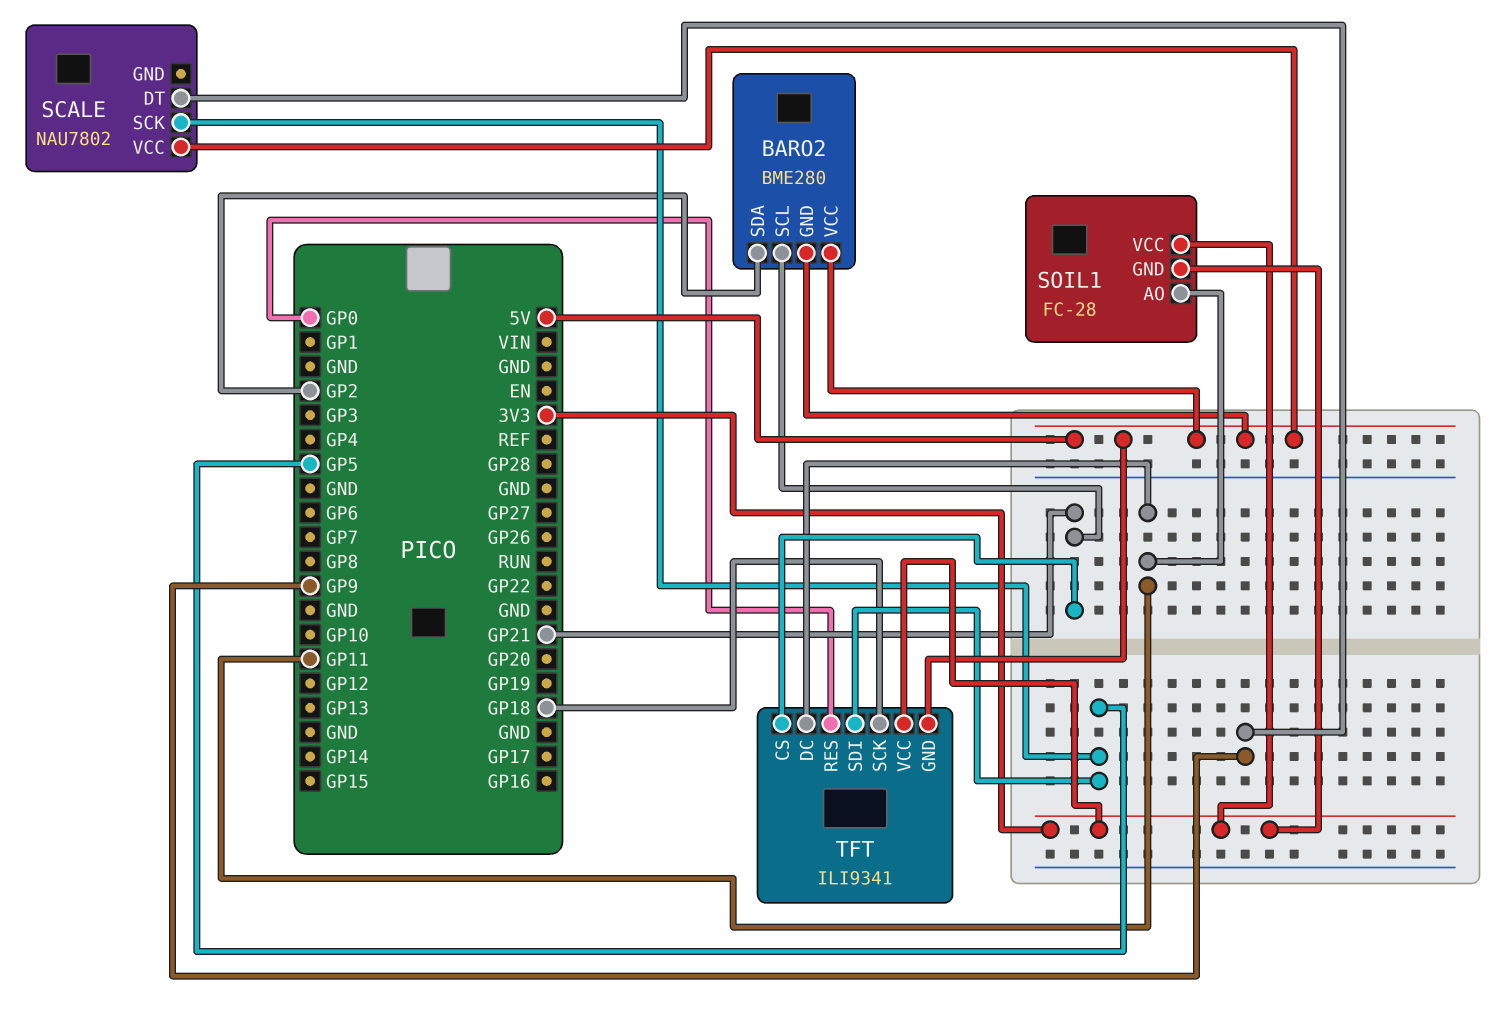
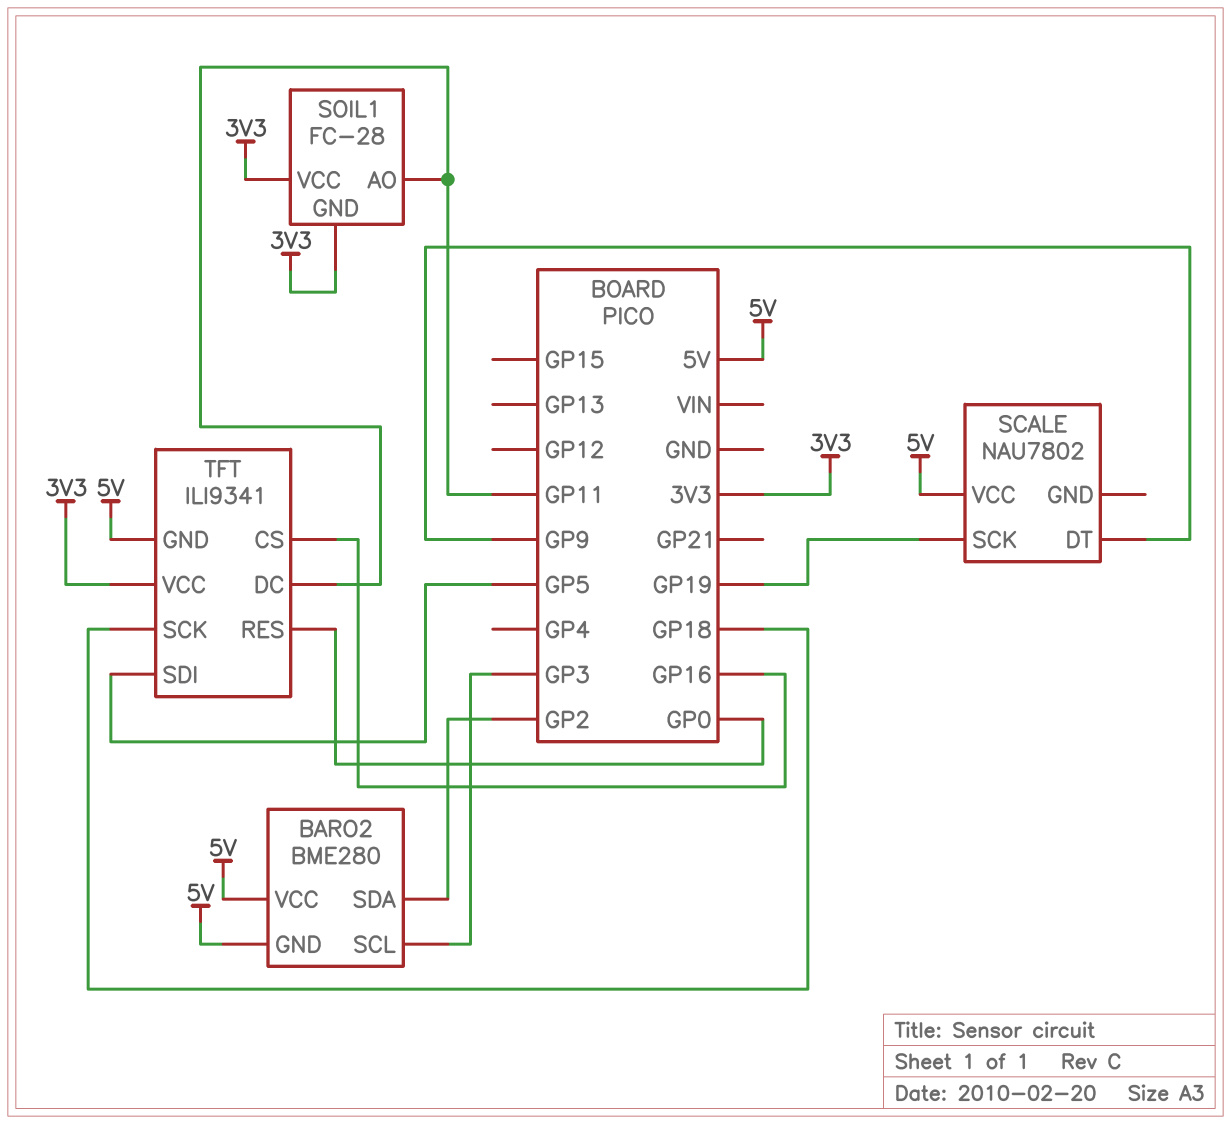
BARO2 pin SCL: GP21 -> GP3
SCALE pin SCK: GP5 -> GP19
TFT pin CS: GP21 -> GP16

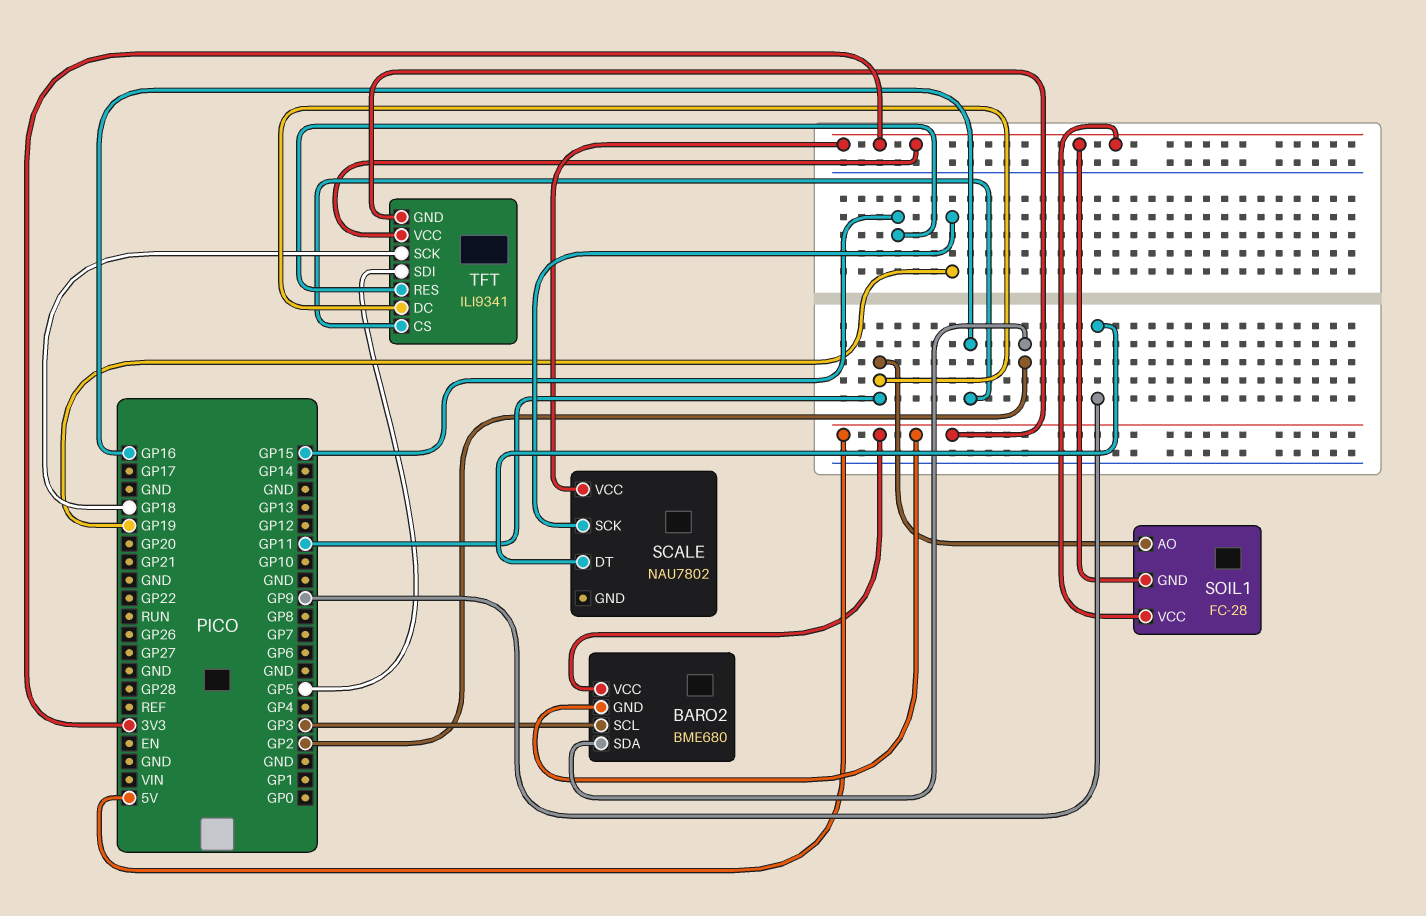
BARO2: BME280 -> BME680
SCALE pin VCC: 5V -> 3V3
TFT pin RES: GP0 -> GP15

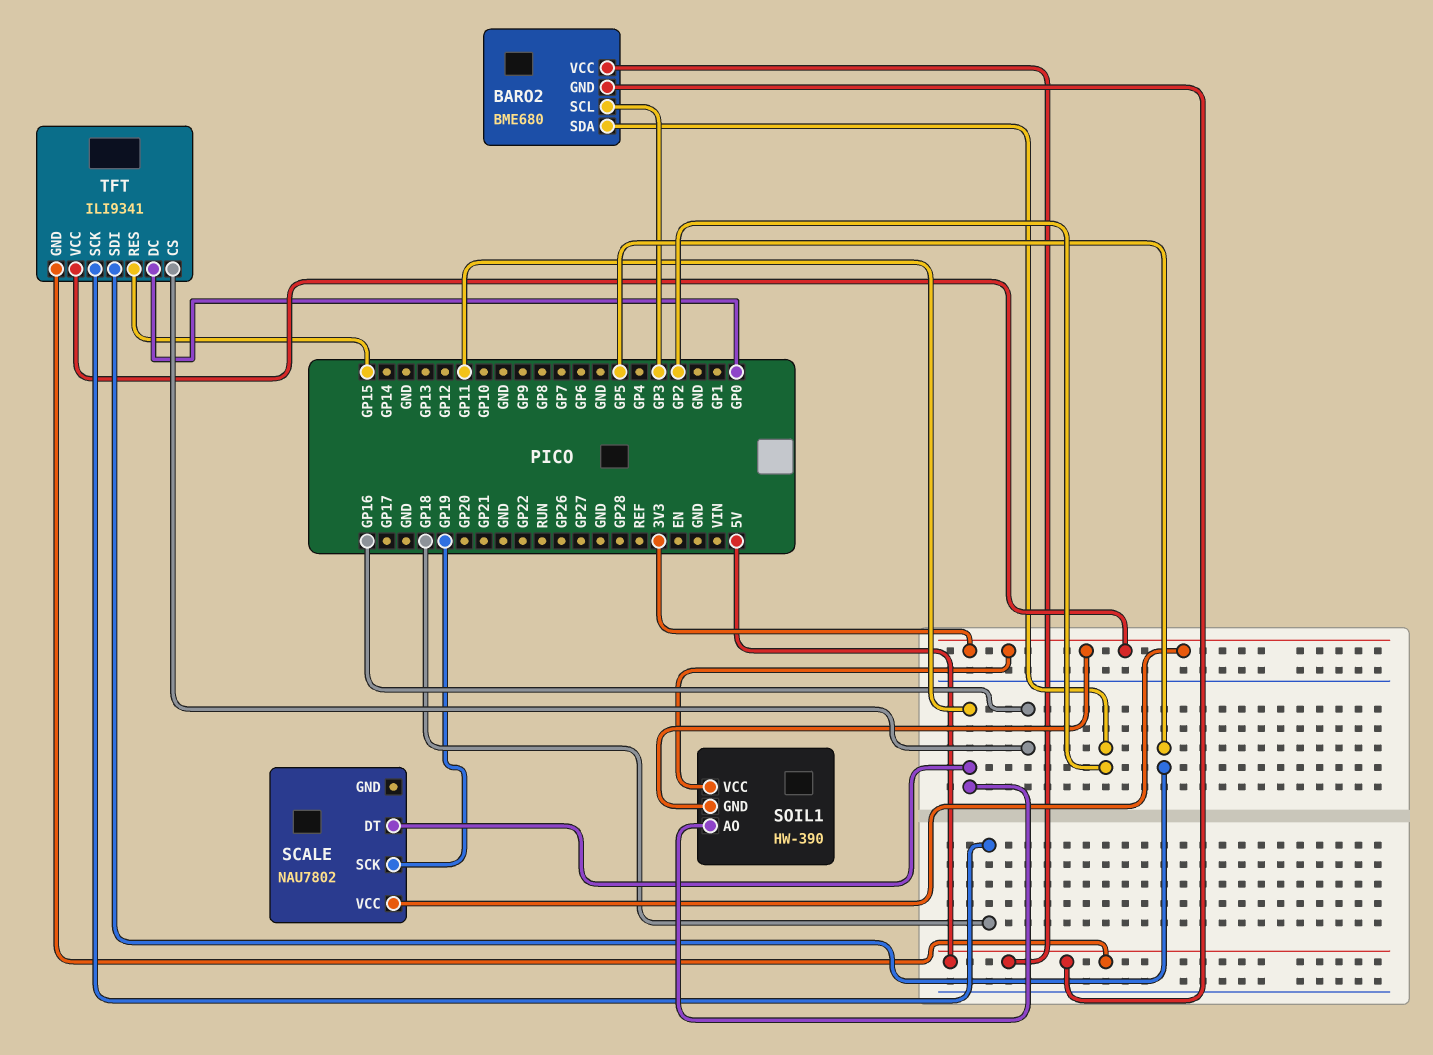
SCALE pin DT: GP9 -> GP11
SOIL1: FC-28 -> HW-390
TFT pin DC: GP11 -> GP0

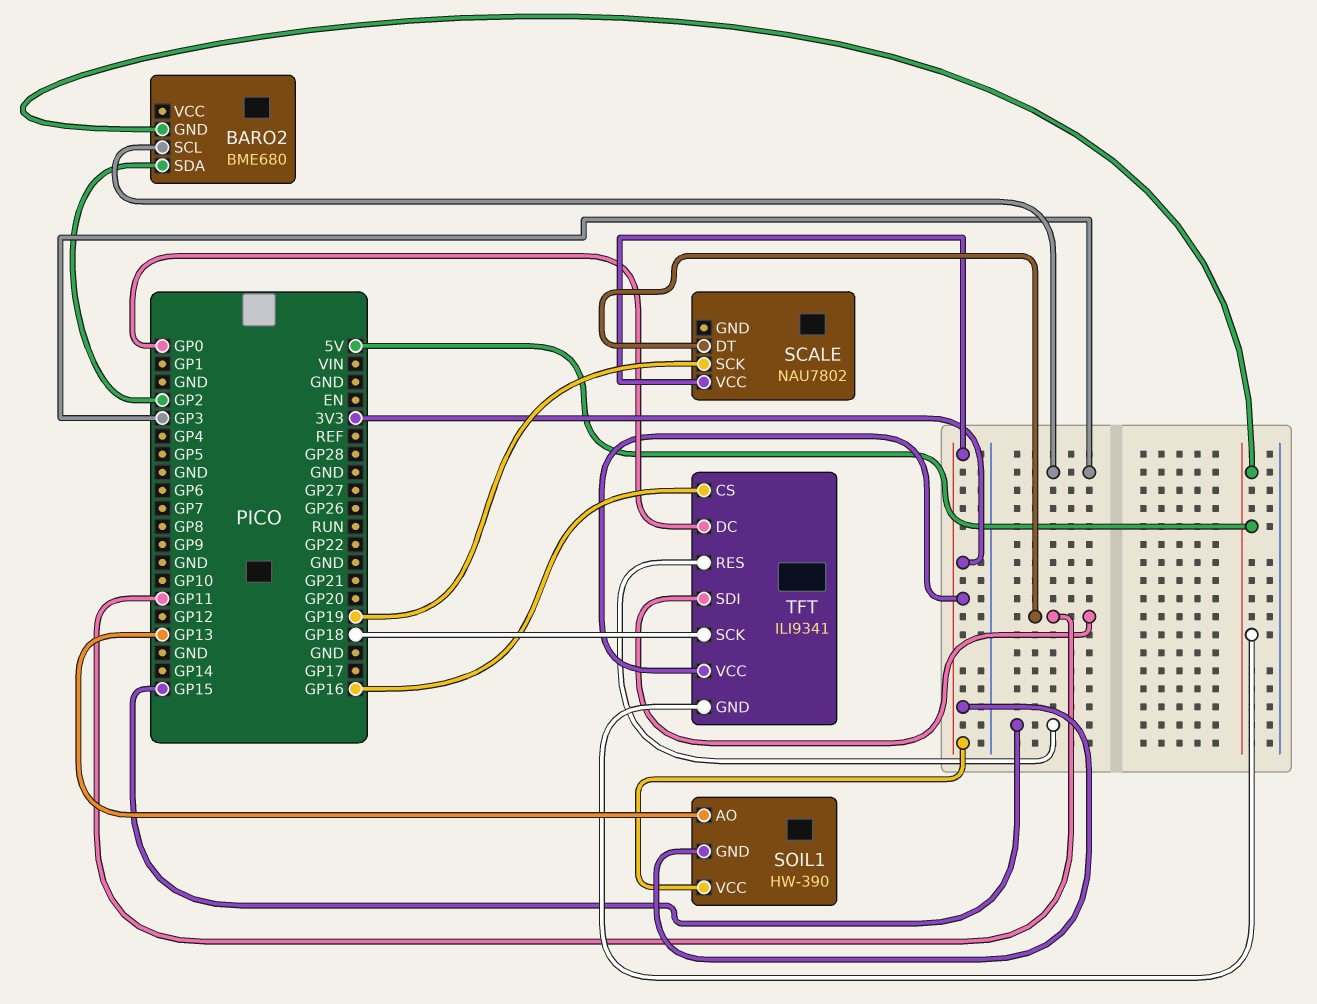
BARO2 pin VCC: 5V -> none
SOIL1 pin AO: GP11 -> GP13
TFT pin SDI: GP5 -> GP11

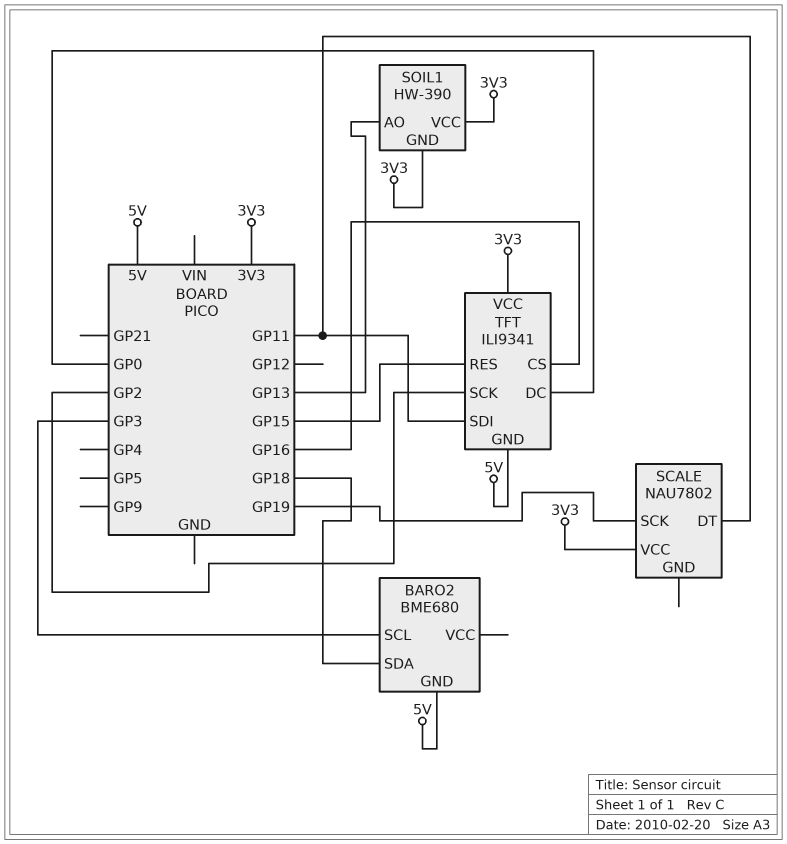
BARO2 pin SDA: GP2 -> GP18
TFT pin SCK: GP18 -> GP2

